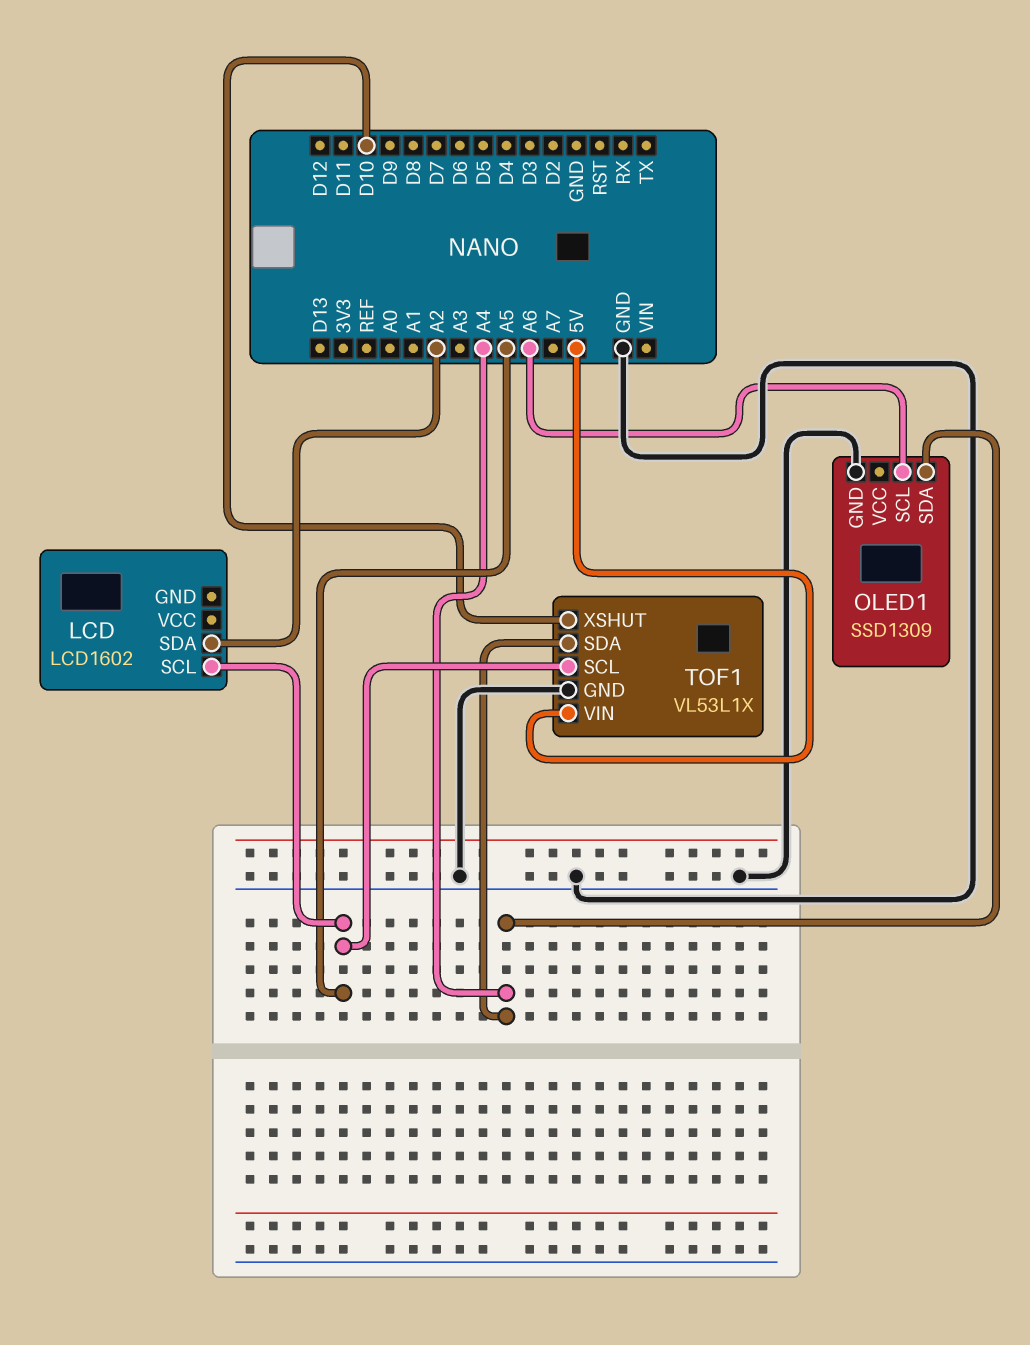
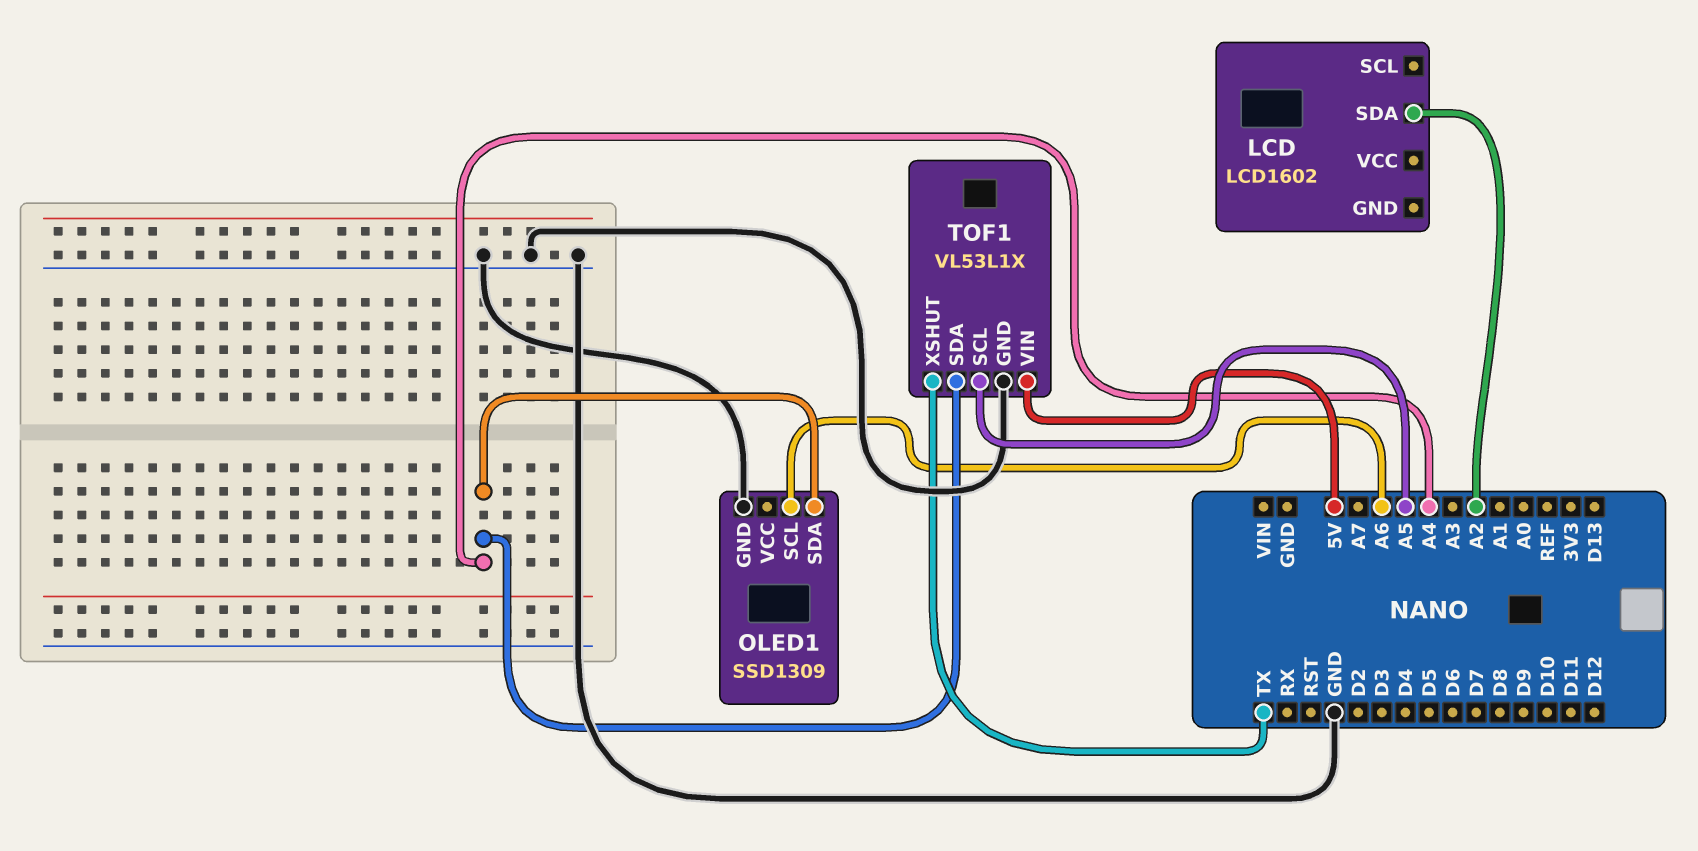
LCD pin SCL: A5 -> none
TOF1 pin XSHUT: D10 -> TX

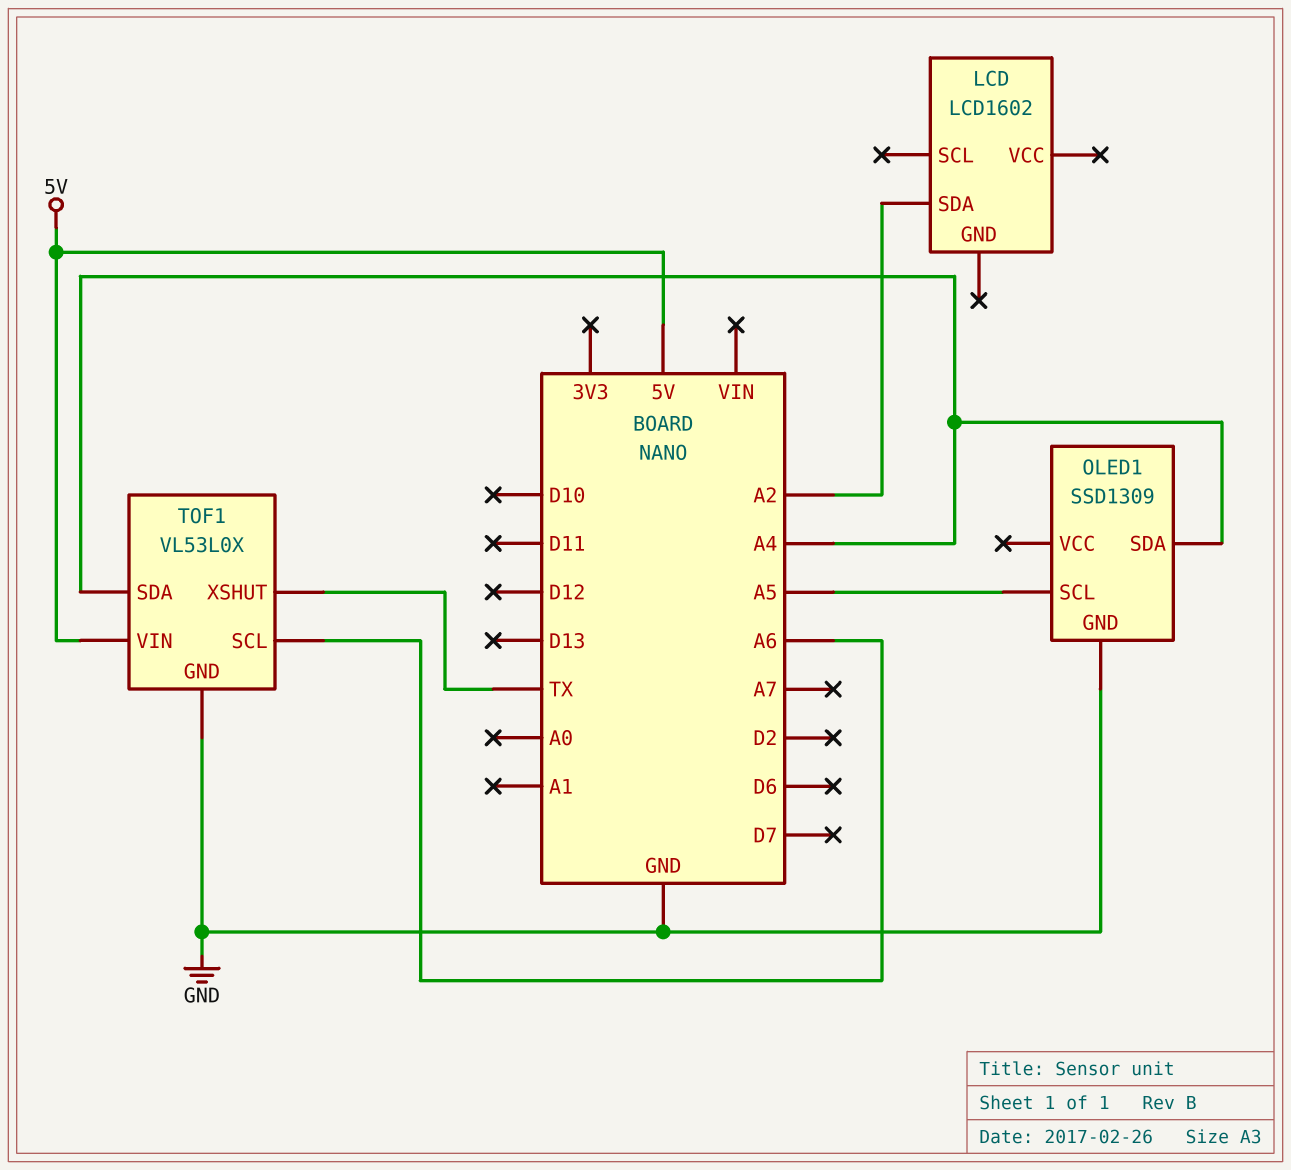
OLED1 pin SCL: A6 -> A5
TOF1: VL53L1X -> VL53L0X
TOF1 pin SCL: A5 -> A6

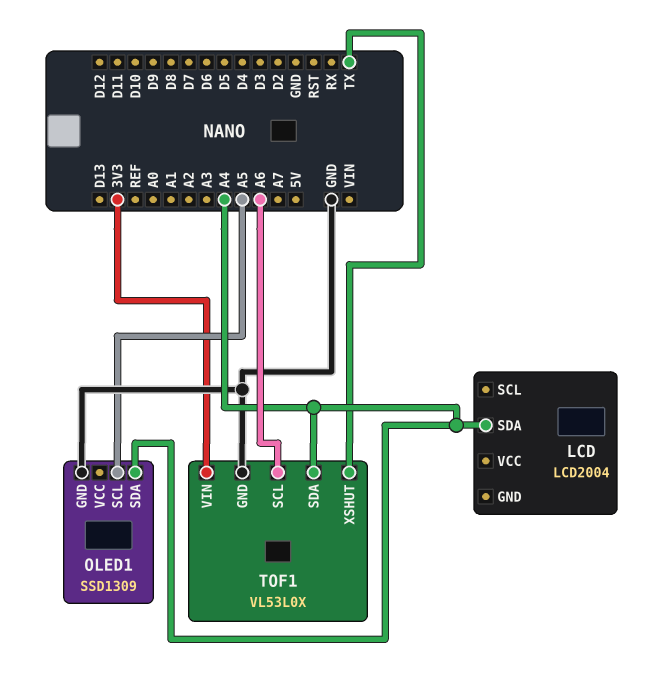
LCD: LCD1602 -> LCD2004
LCD pin SDA: A2 -> A4
TOF1 pin VIN: 5V -> 3V3

